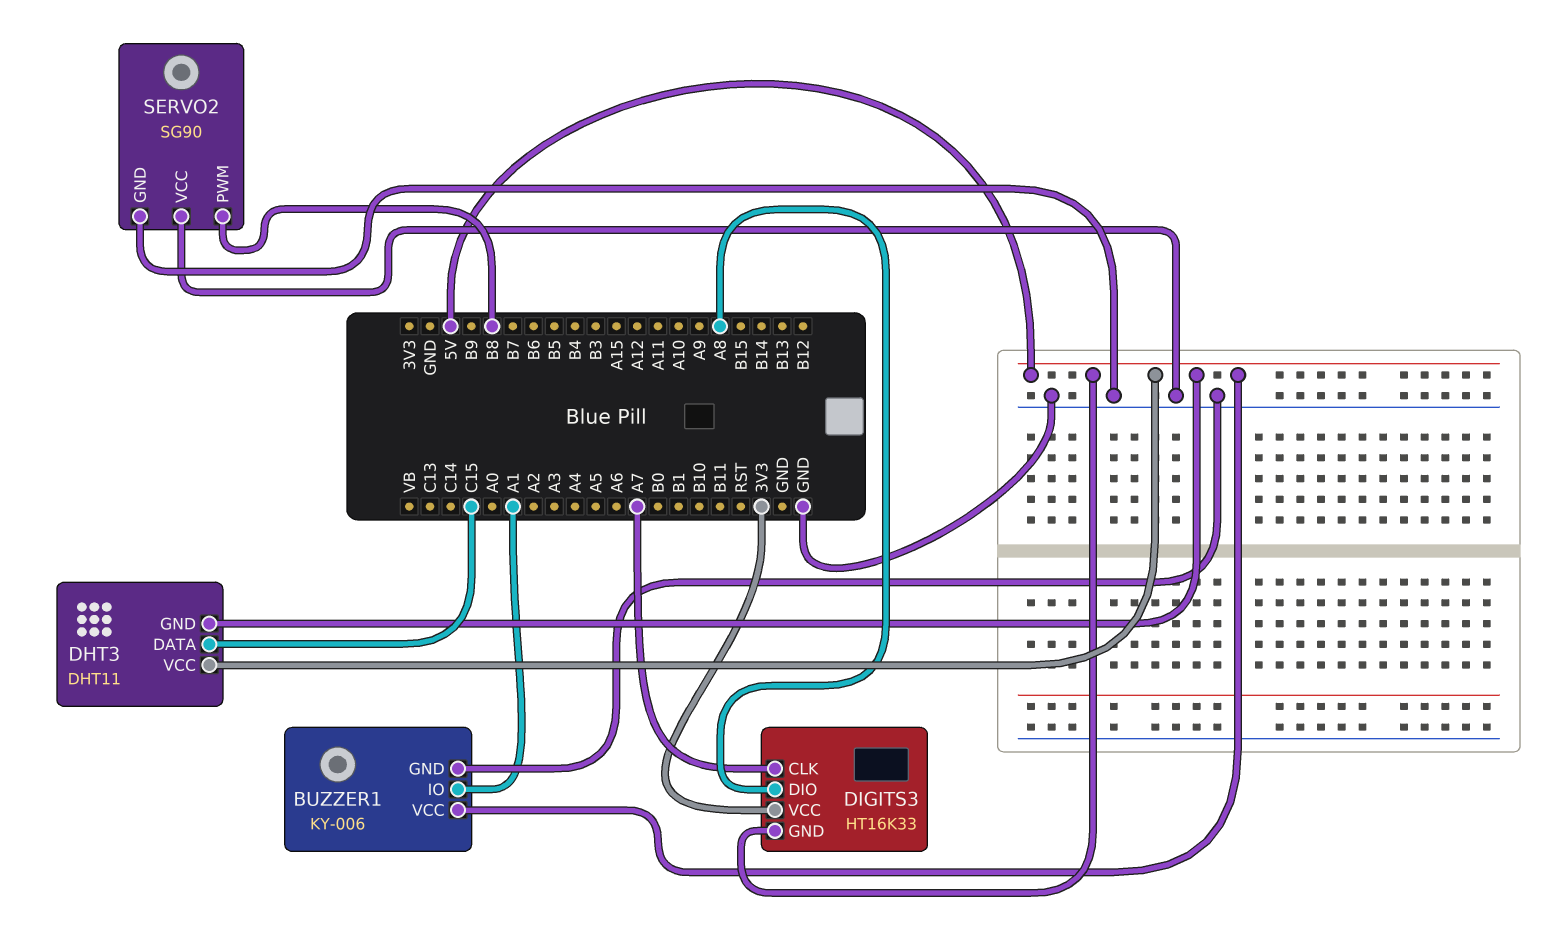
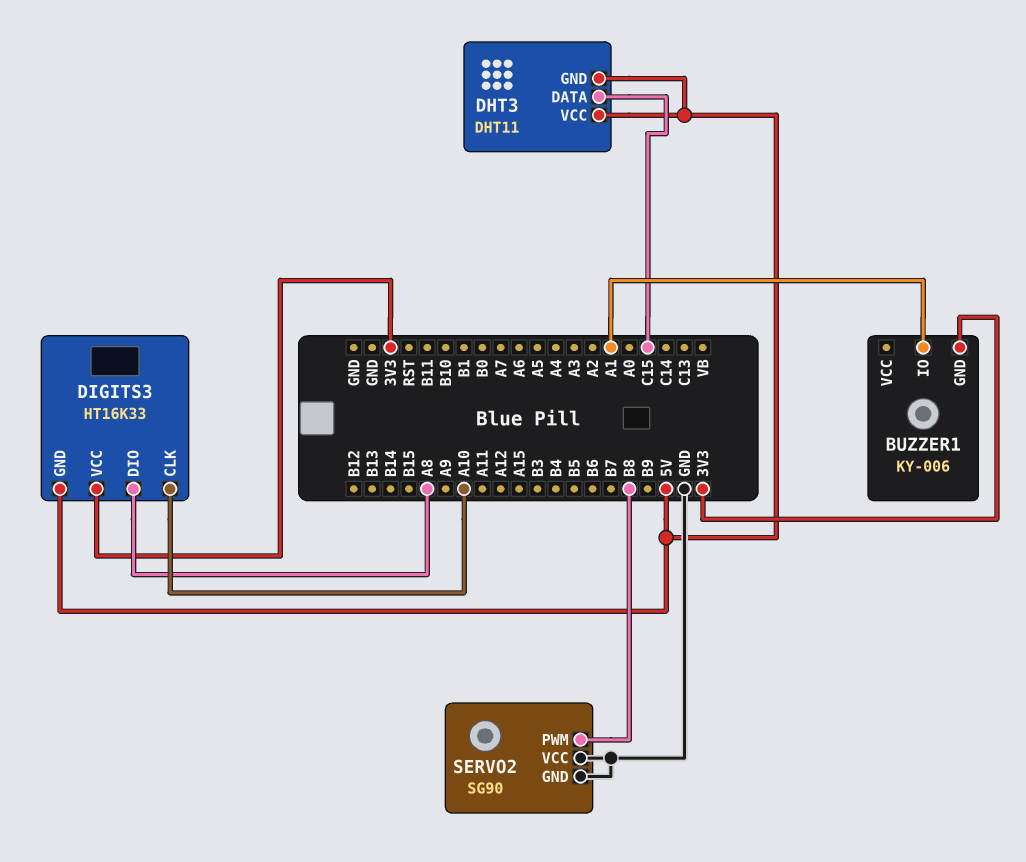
BUZZER1 pin GND: GND -> 3V3
BUZZER1 pin VCC: 5V -> none
DIGITS3 pin CLK: A7 -> A10

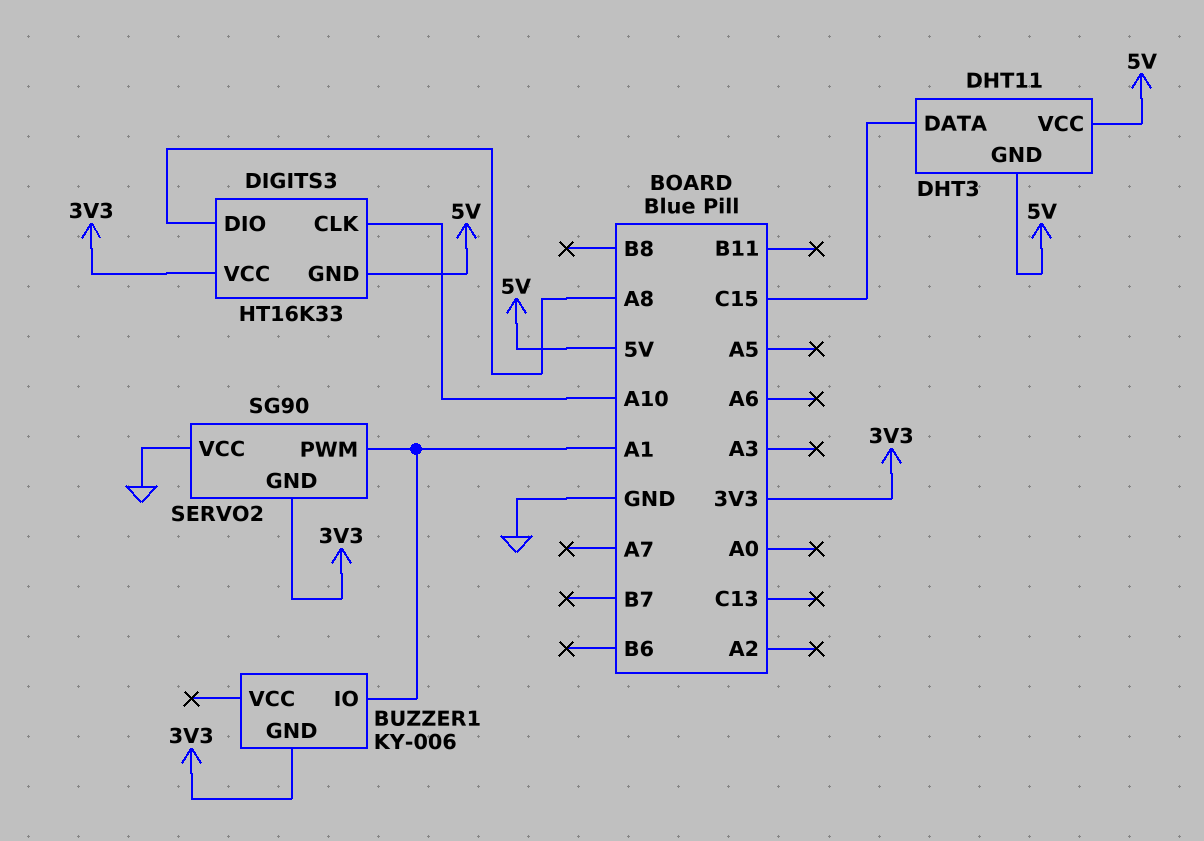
SERVO2 pin GND: GND -> 3V3
SERVO2 pin PWM: B8 -> A1

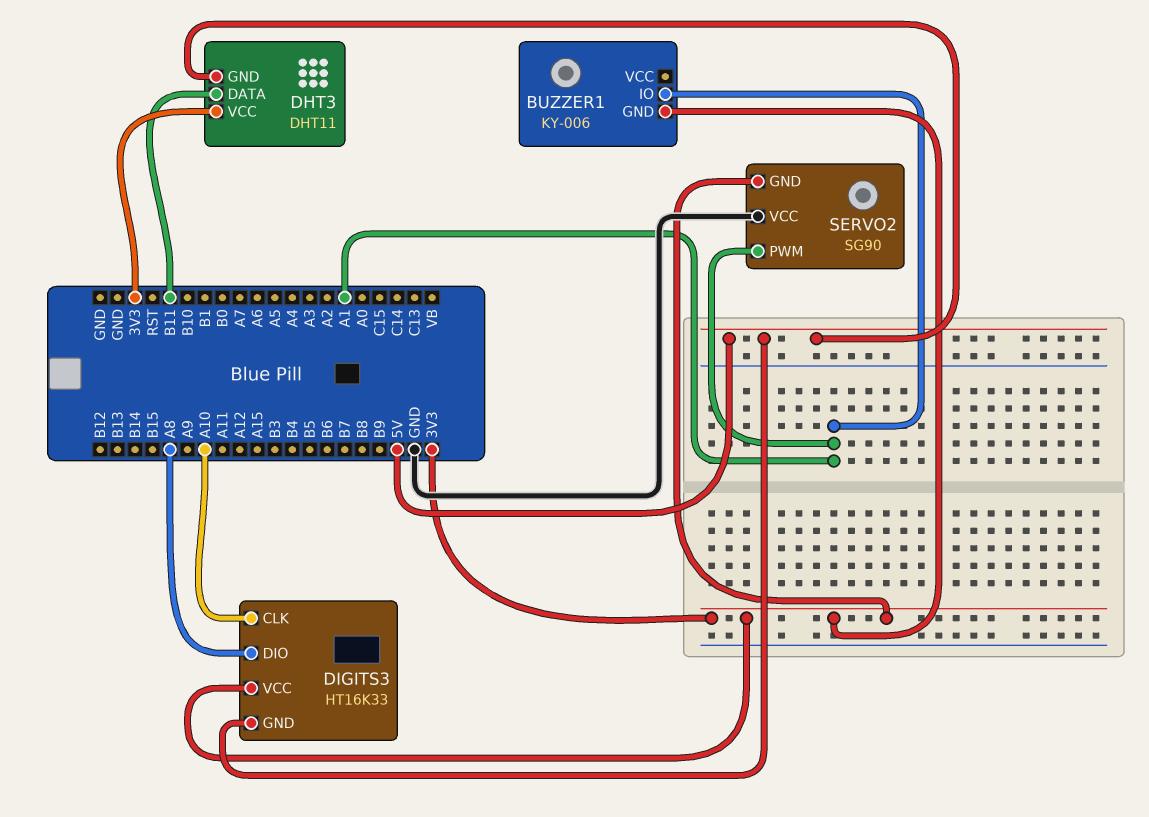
DHT3 pin DATA: C15 -> B11
DHT3 pin VCC: 5V -> 3V3

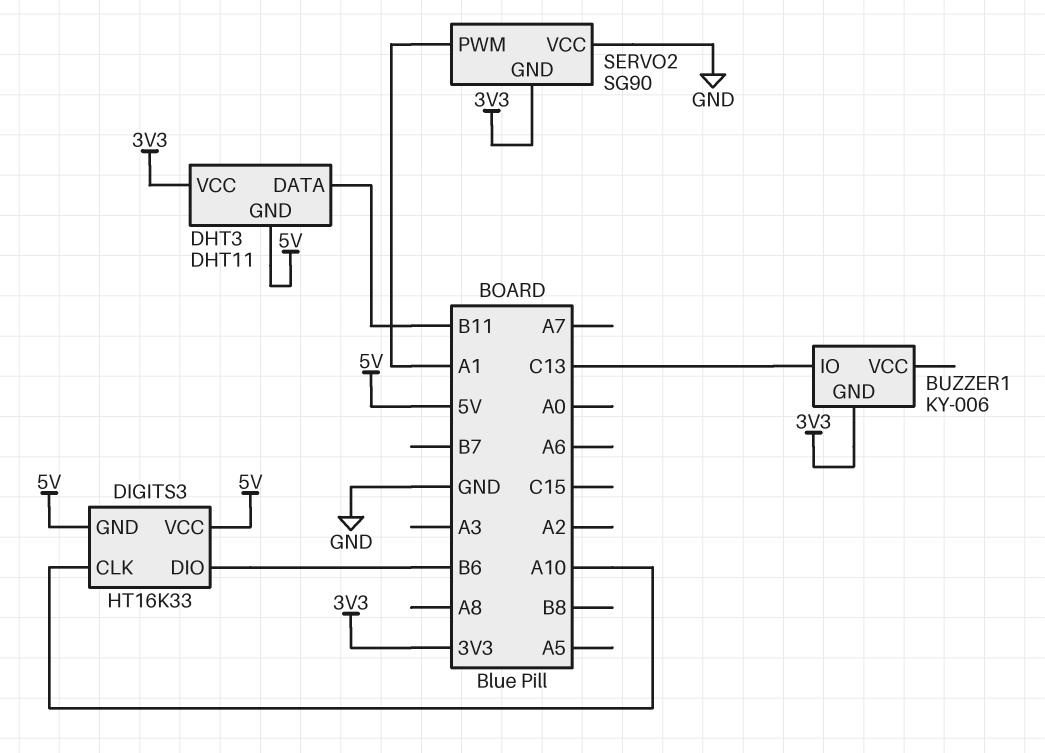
BUZZER1 pin IO: A1 -> C13
DIGITS3 pin DIO: A8 -> B6
DIGITS3 pin VCC: 3V3 -> 5V

